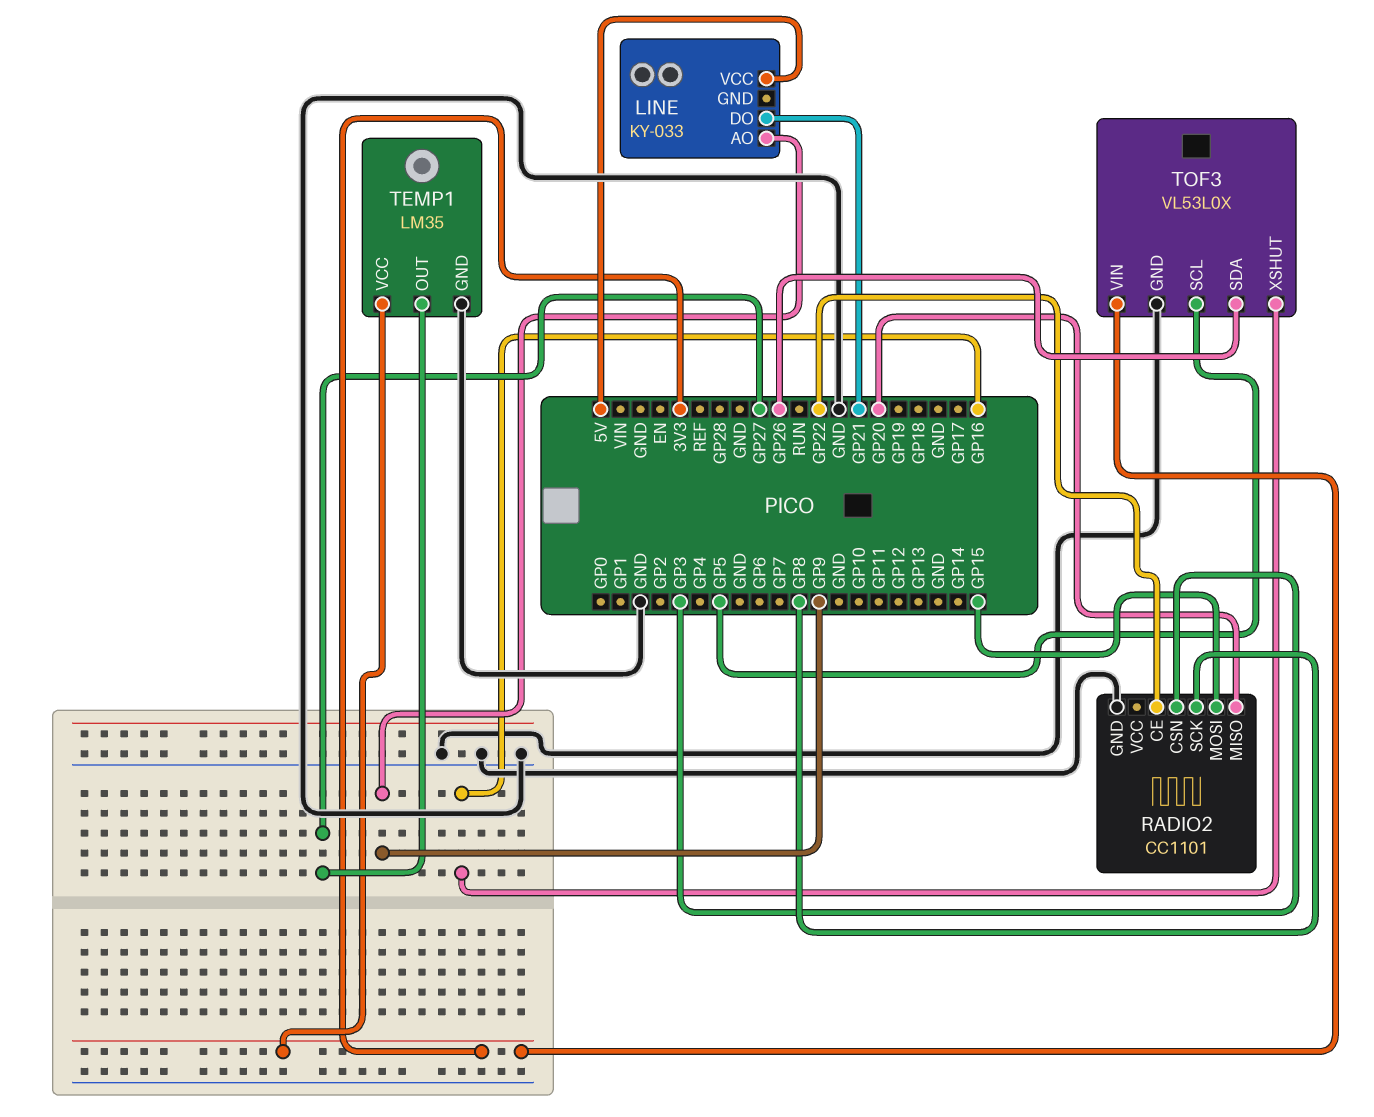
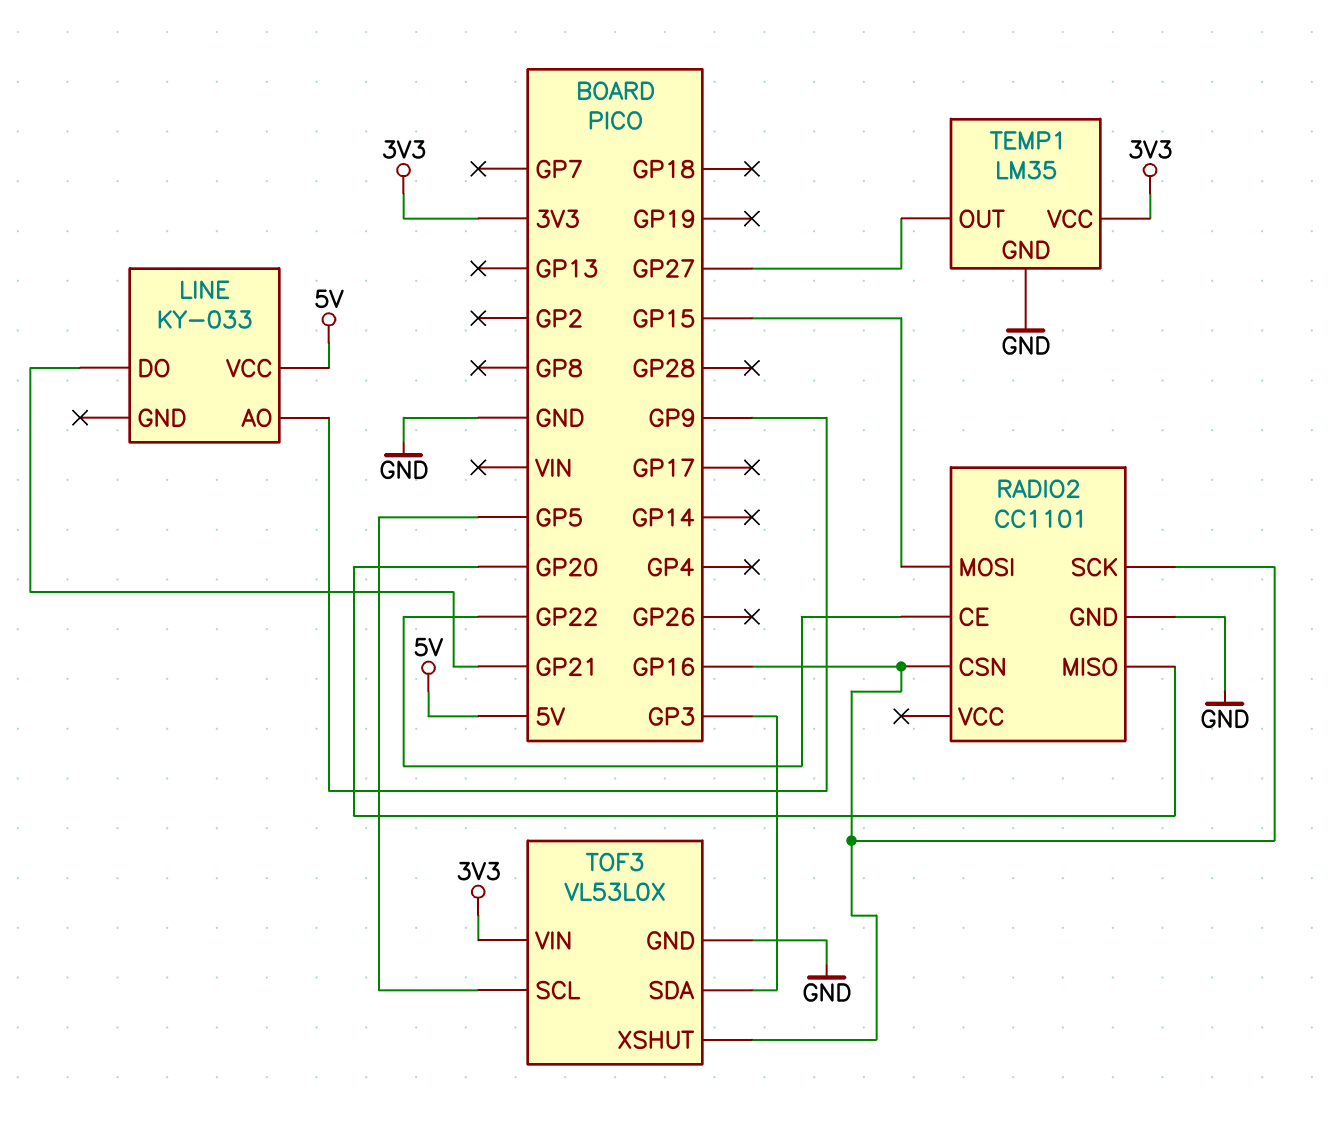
RADIO2 pin CSN: GP3 -> GP16
RADIO2 pin SCK: GP8 -> GP16
TOF3 pin SDA: GP26 -> GP3

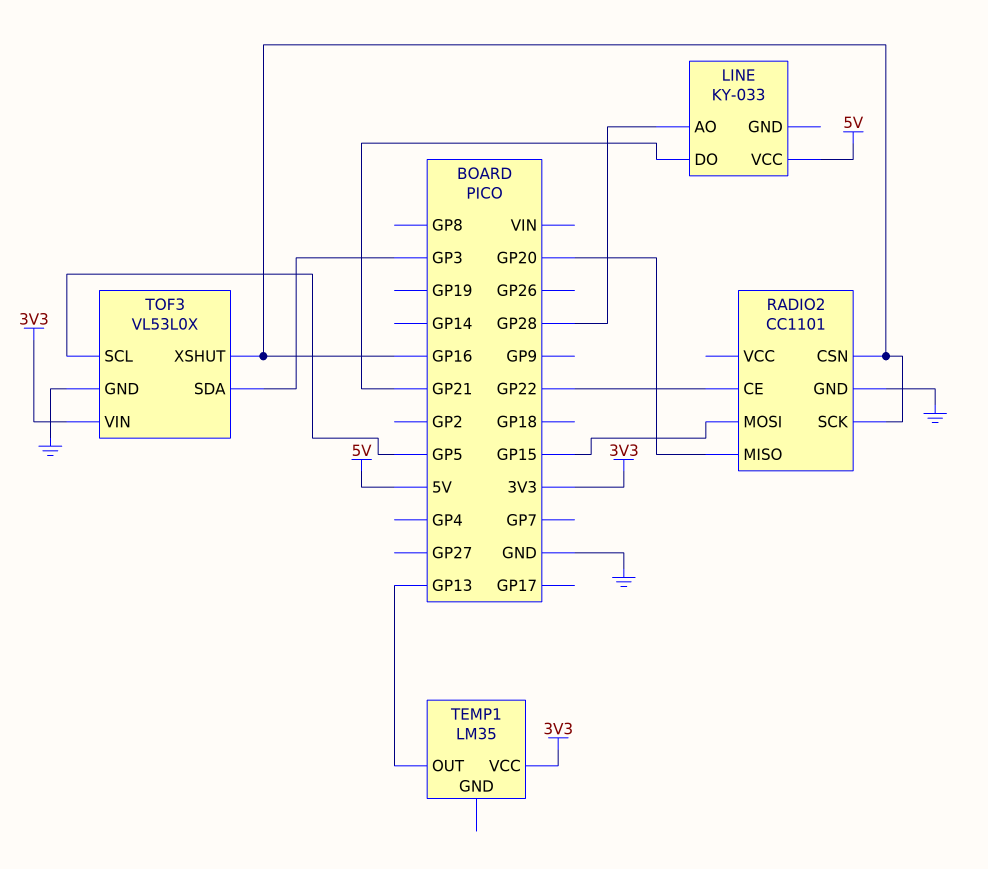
LINE pin AO: GP9 -> GP28
TEMP1 pin GND: GND -> none
TEMP1 pin OUT: GP27 -> GP13

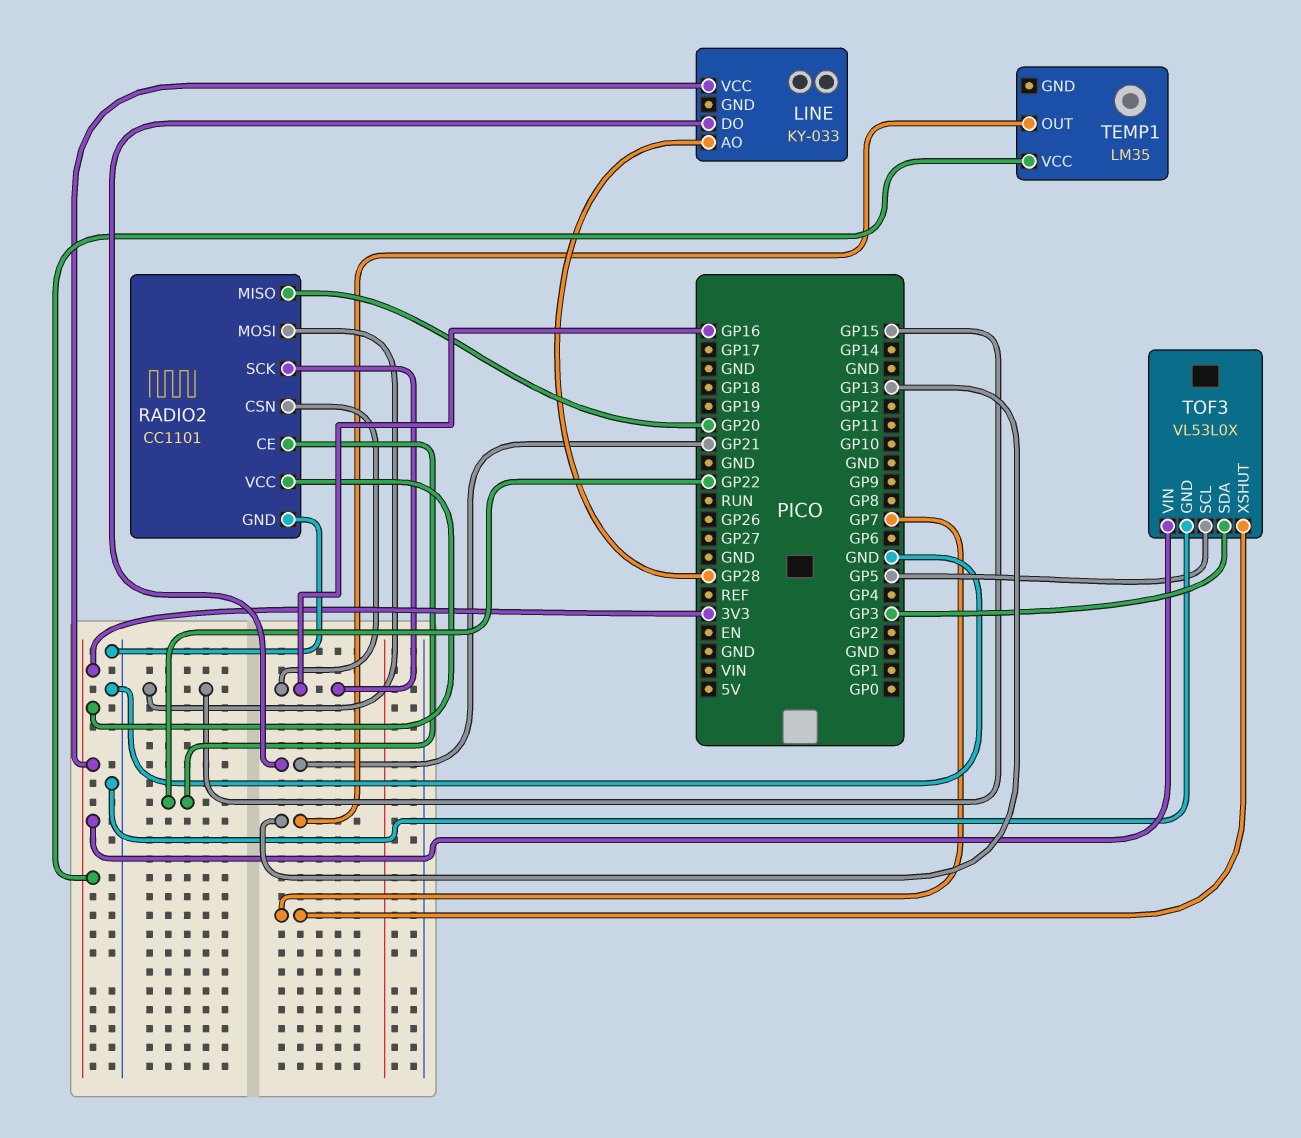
LINE pin VCC: 5V -> 3V3
RADIO2 pin VCC: none -> 3V3
TOF3 pin XSHUT: GP16 -> GP7

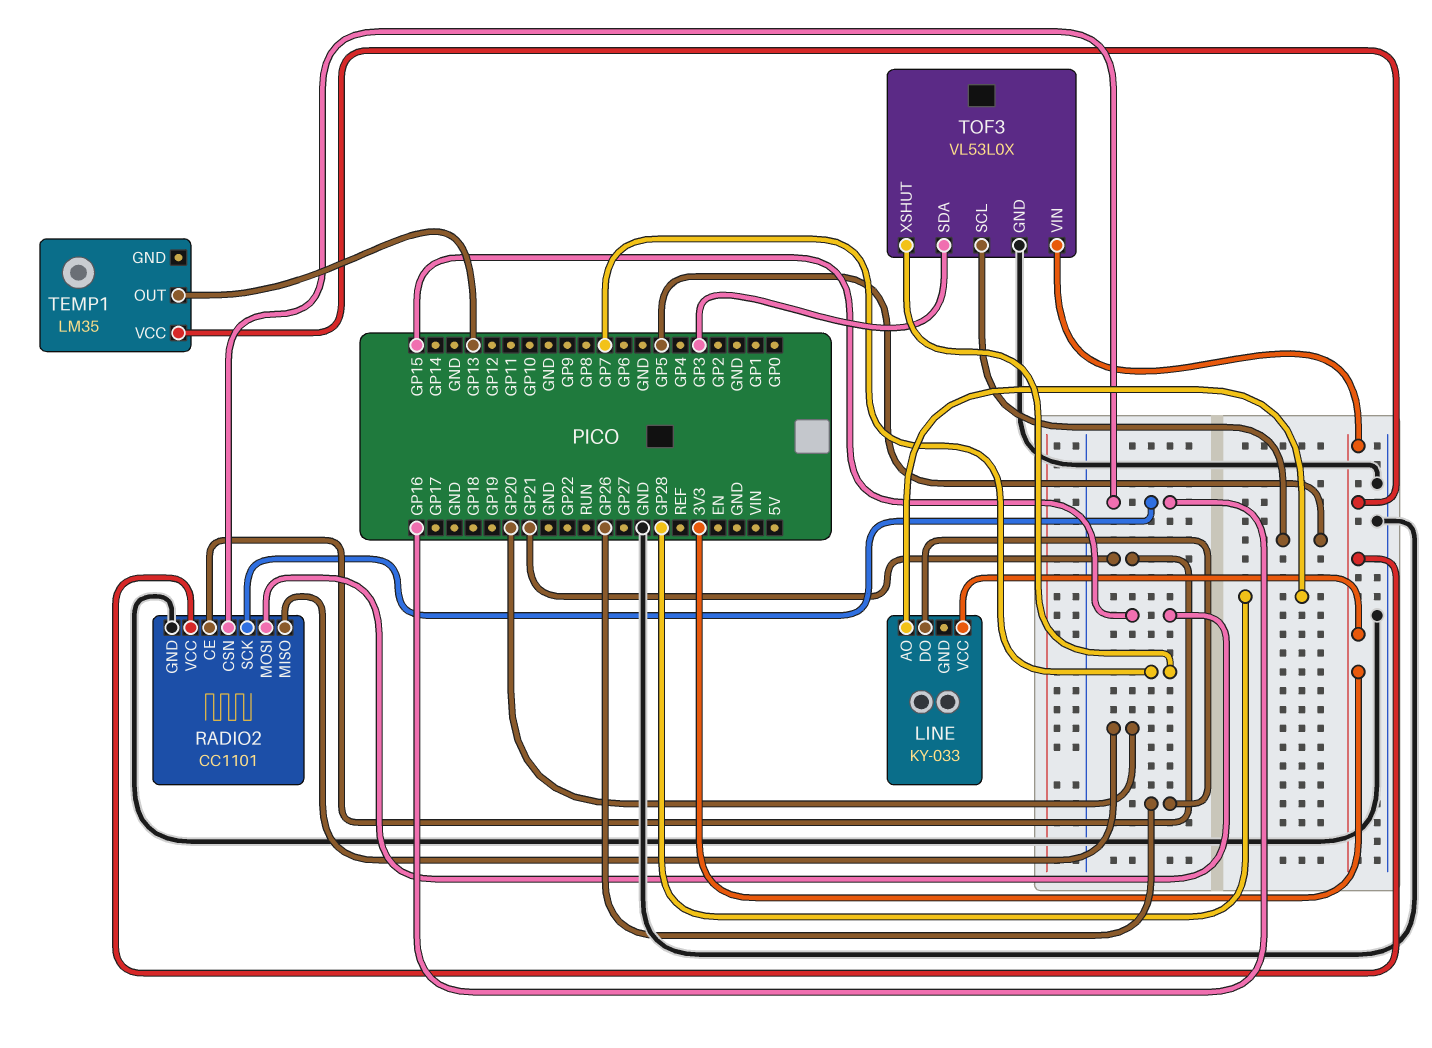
LINE pin DO: GP21 -> GP26
RADIO2 pin CE: GP22 -> GP21

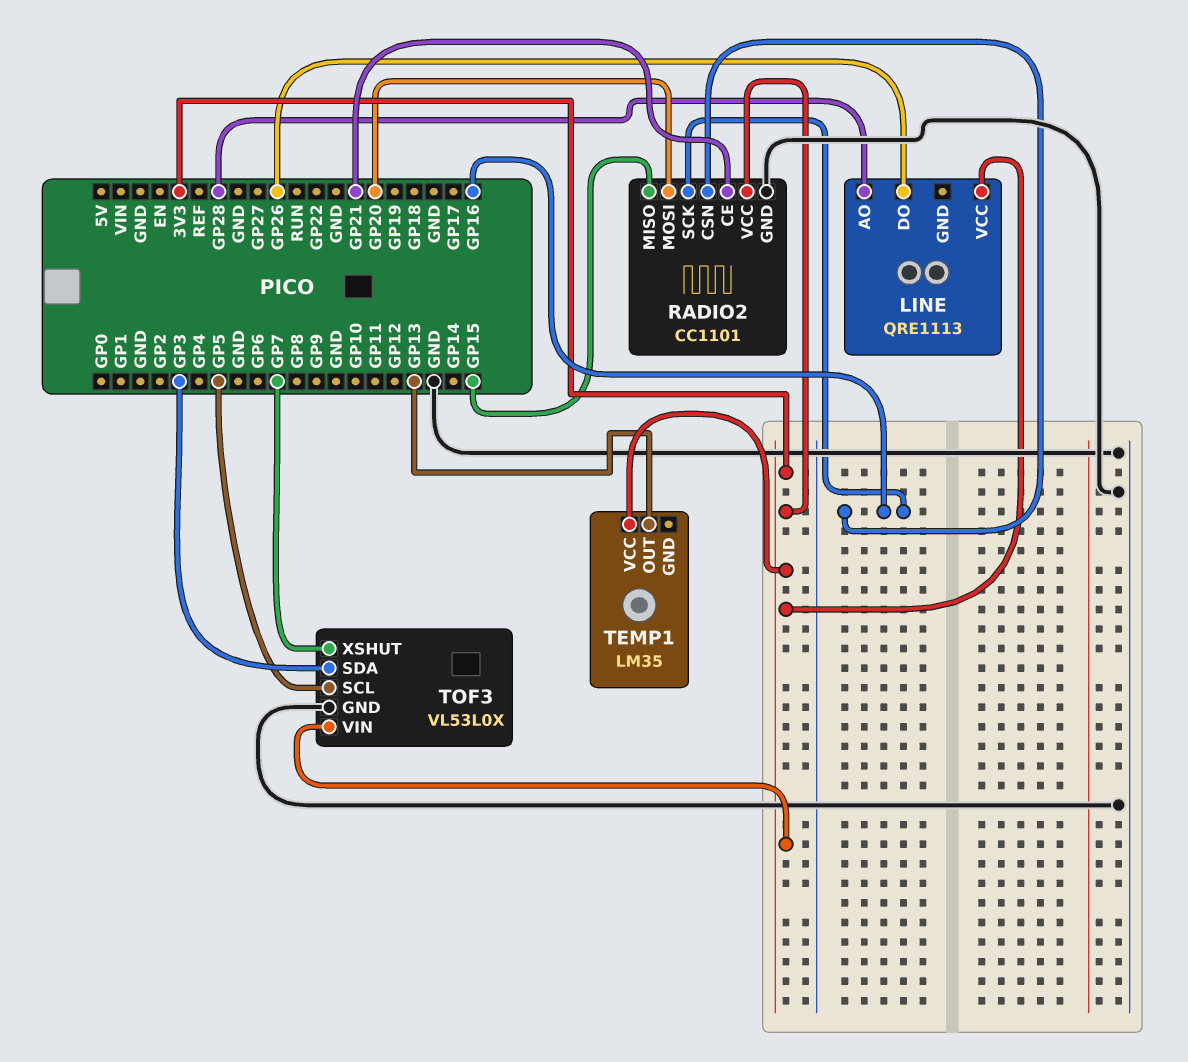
LINE: KY-033 -> QRE1113
RADIO2 pin MISO: GP20 -> GP15
RADIO2 pin MOSI: GP15 -> GP20

